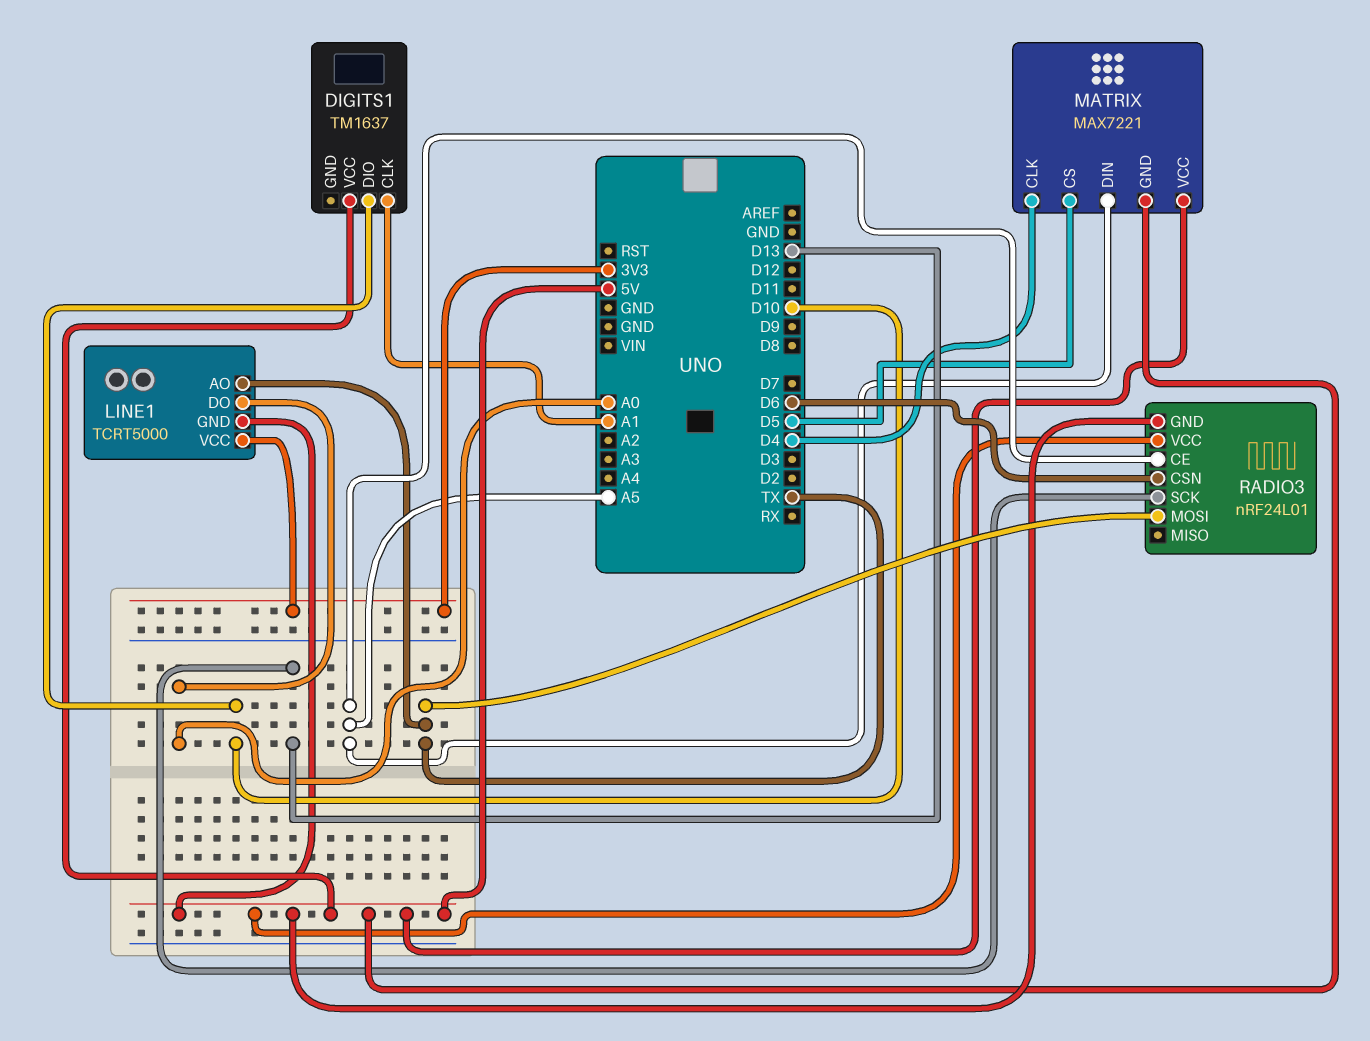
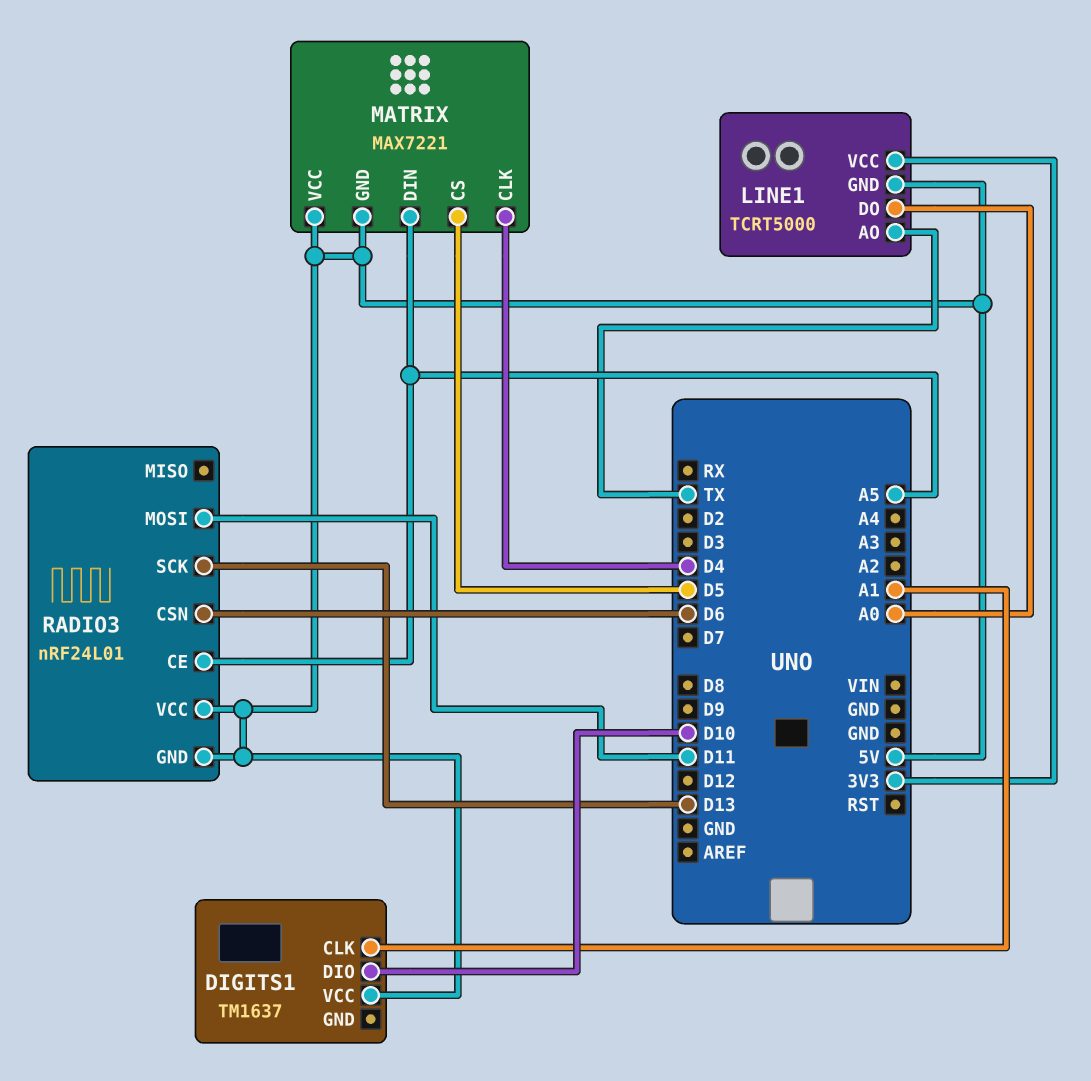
RADIO3 pin MOSI: TX -> D11

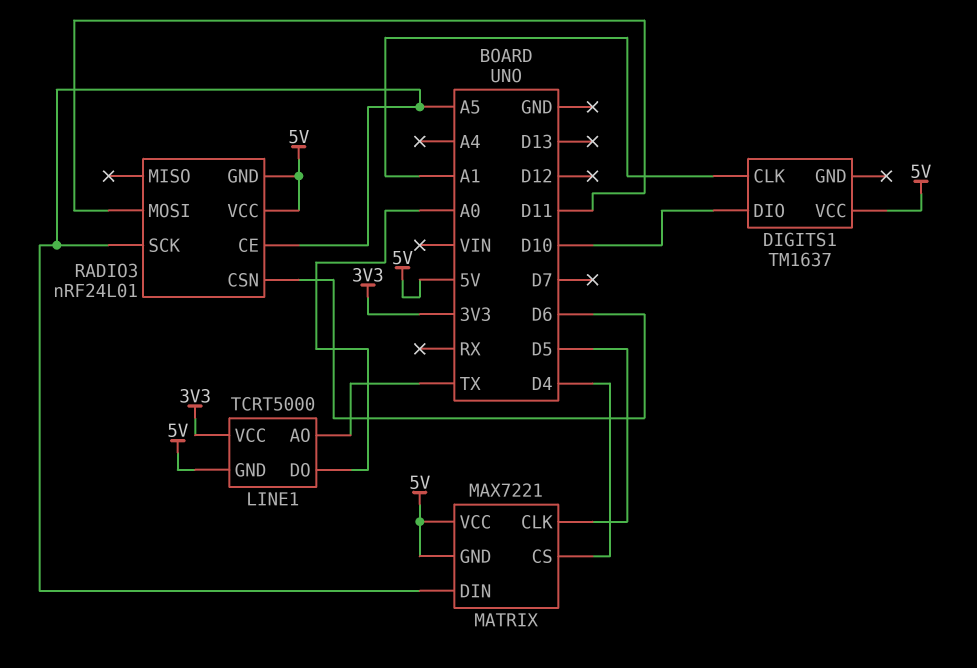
MATRIX pin CLK: D4 -> D5
MATRIX pin CS: D5 -> D4
RADIO3 pin SCK: D13 -> A5

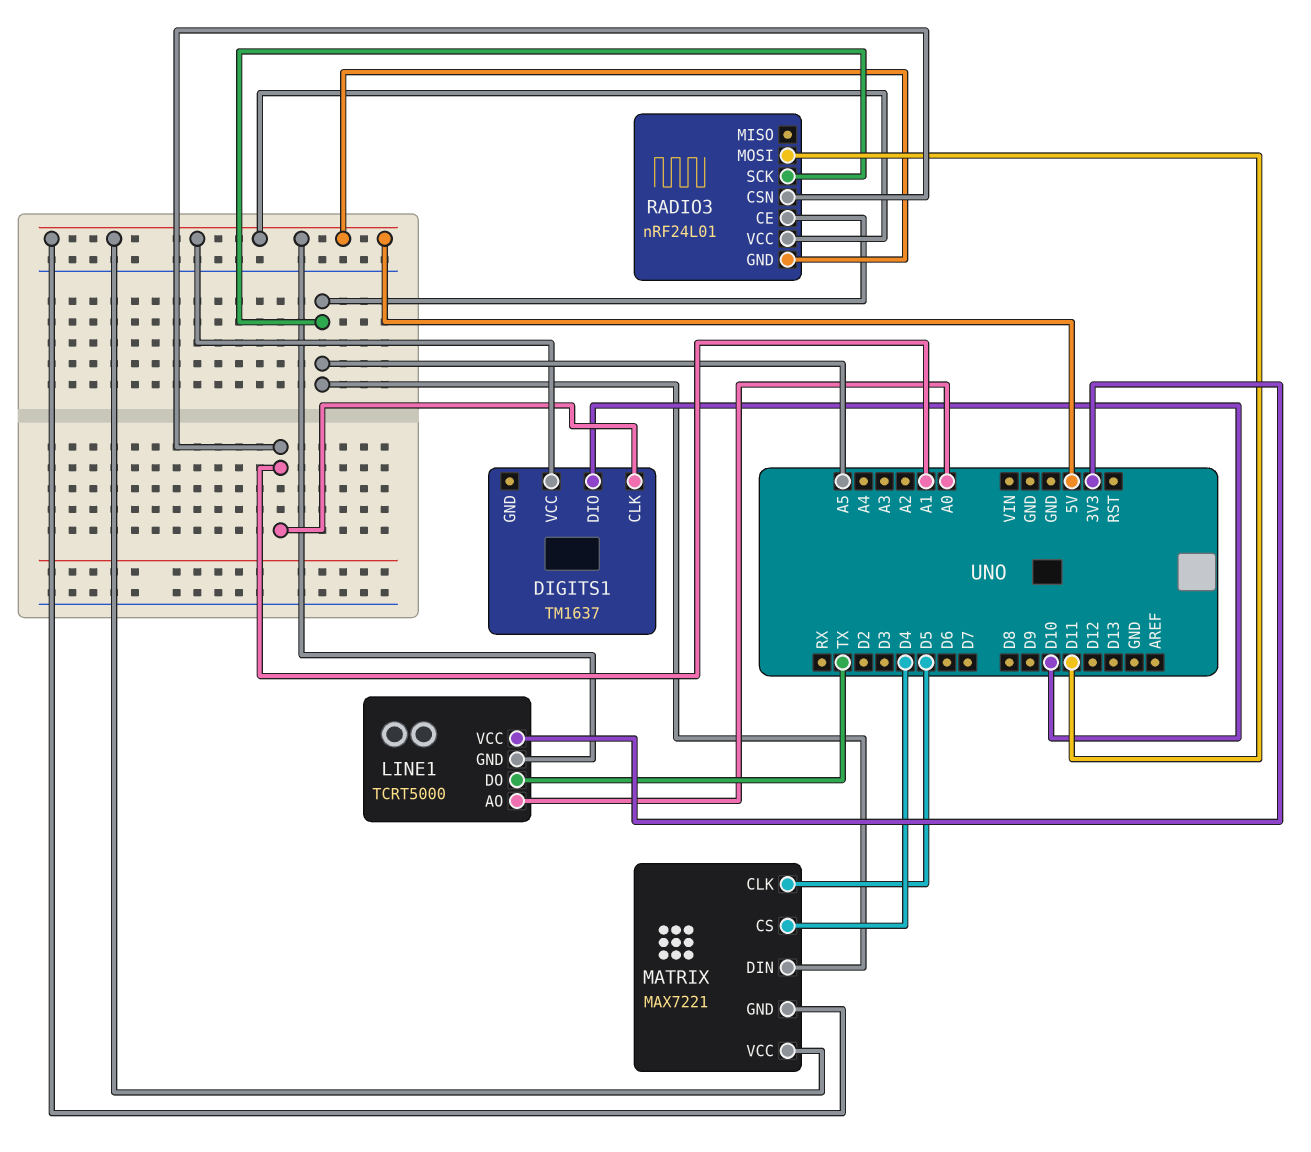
LINE1 pin AO: TX -> A0
LINE1 pin DO: A0 -> TX
RADIO3 pin CSN: D6 -> A1

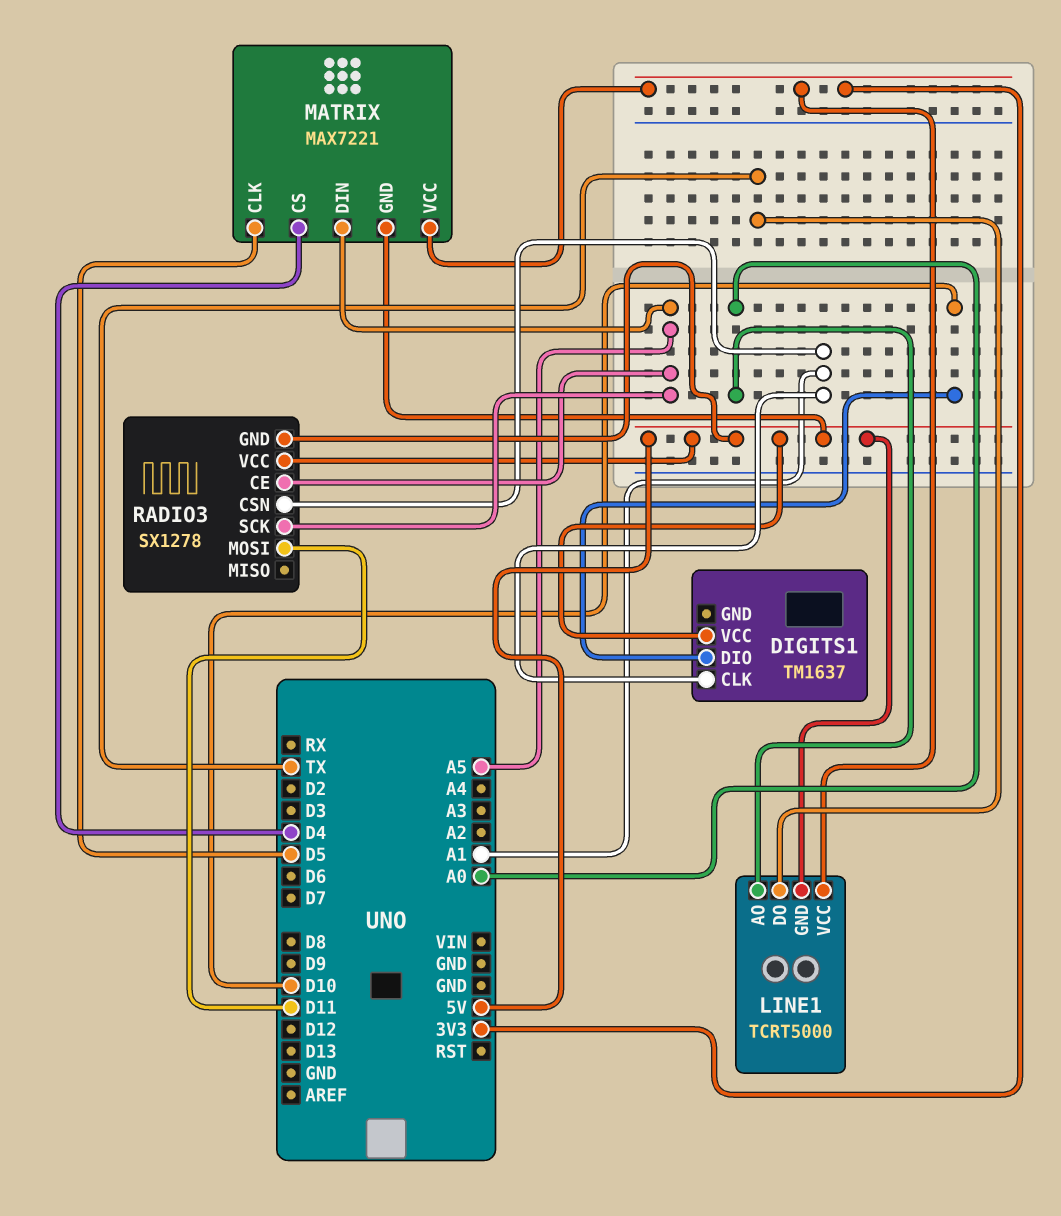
MATRIX pin VCC: 5V -> 3V3
RADIO3: nRF24L01 -> SX1278

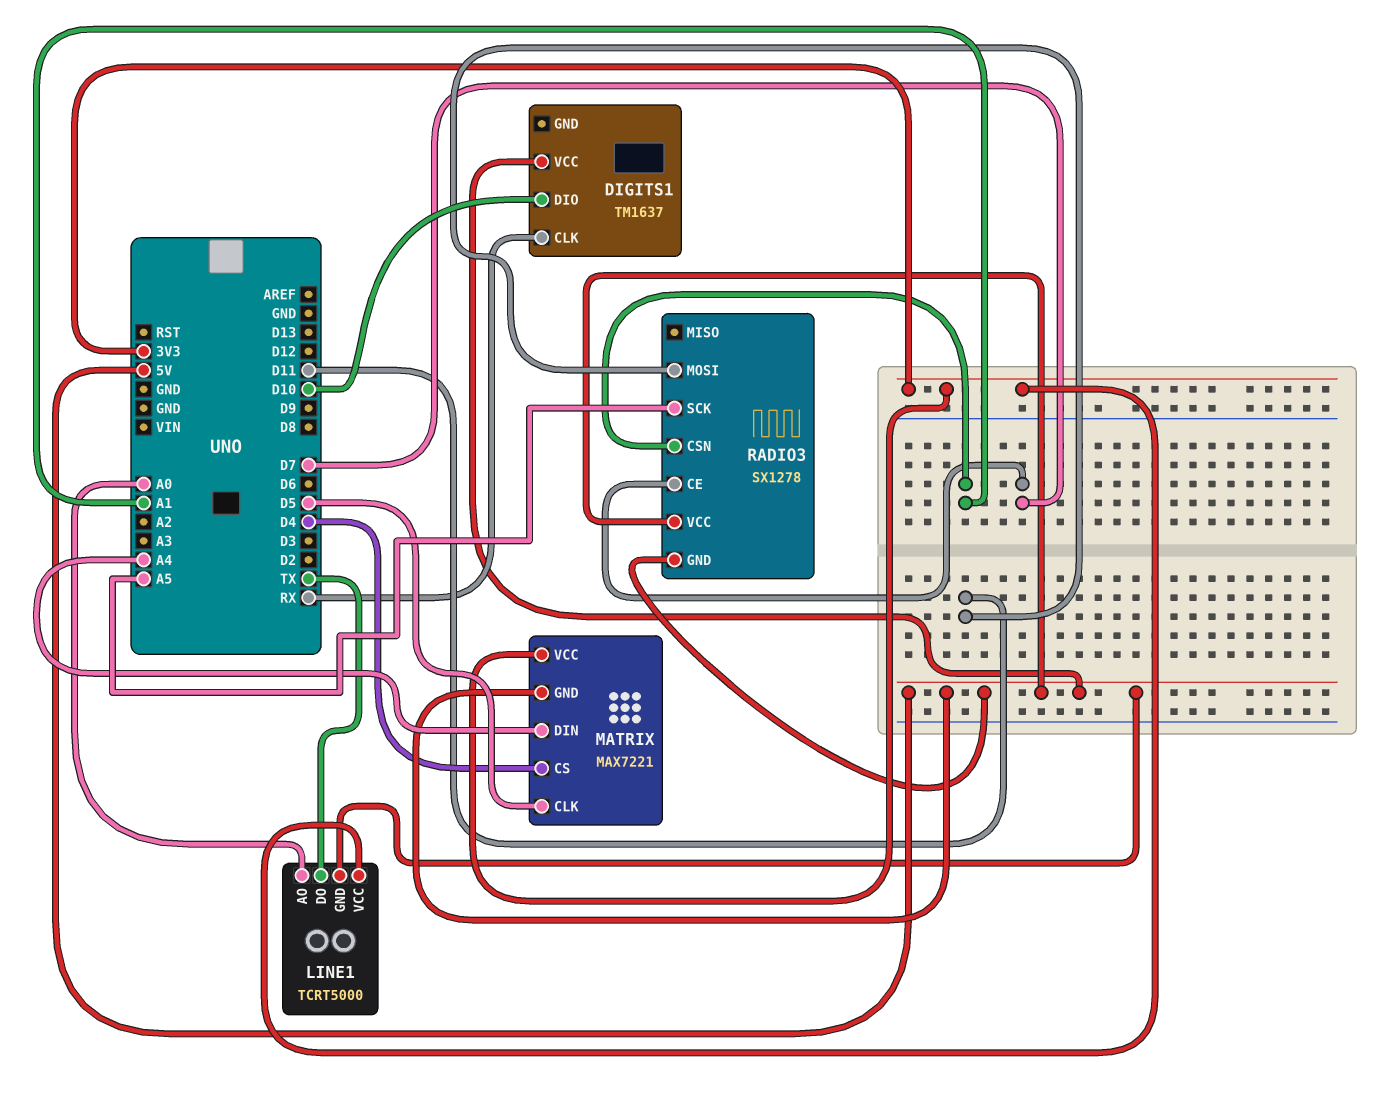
DIGITS1 pin CLK: A1 -> RX
MATRIX pin DIN: A5 -> A4
RADIO3 pin CE: A5 -> D7

